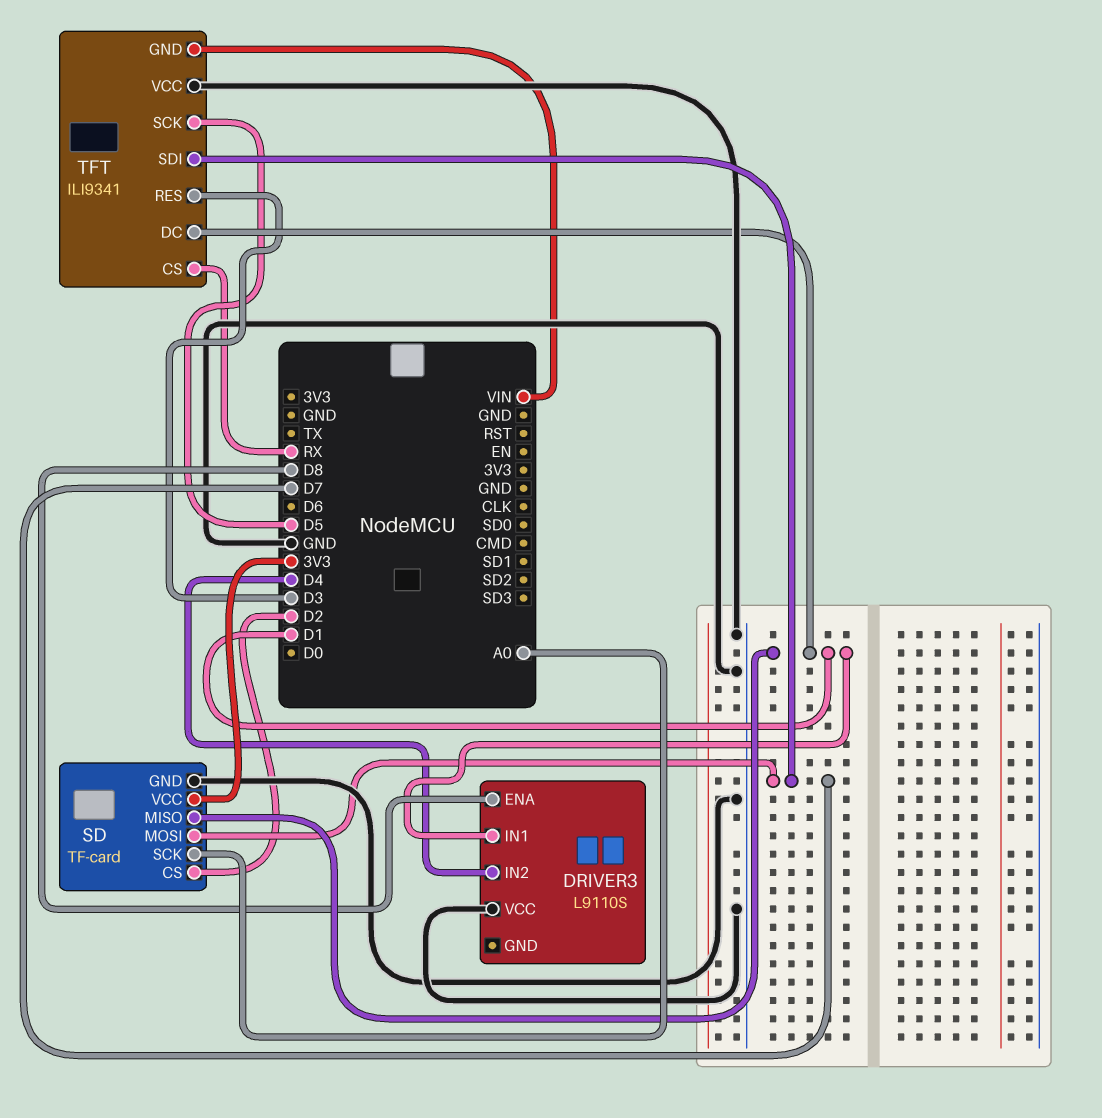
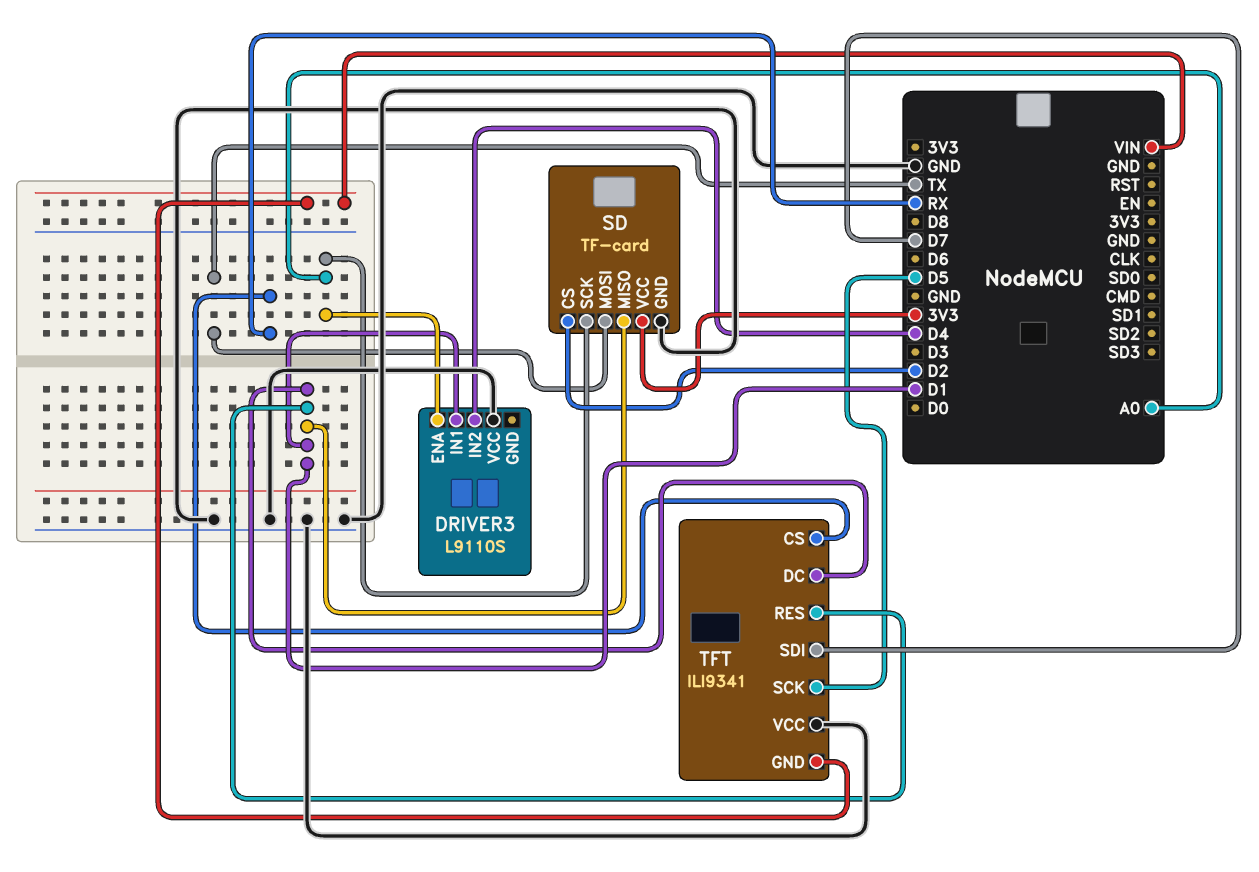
DRIVER3 pin ENA: D8 -> A0
SD pin MOSI: D7 -> TX
TFT pin RES: D3 -> D1

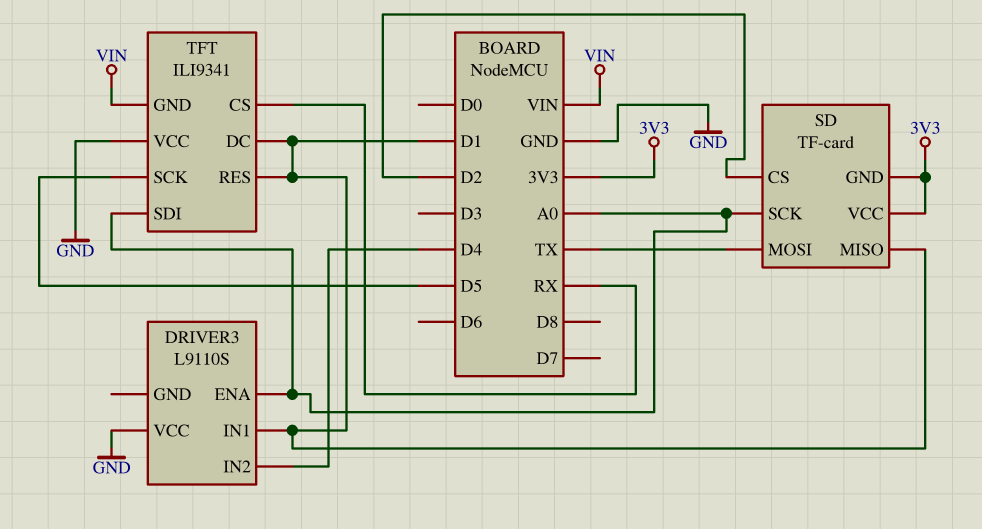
SD pin GND: GND -> 3V3
TFT pin SDI: D7 -> A0

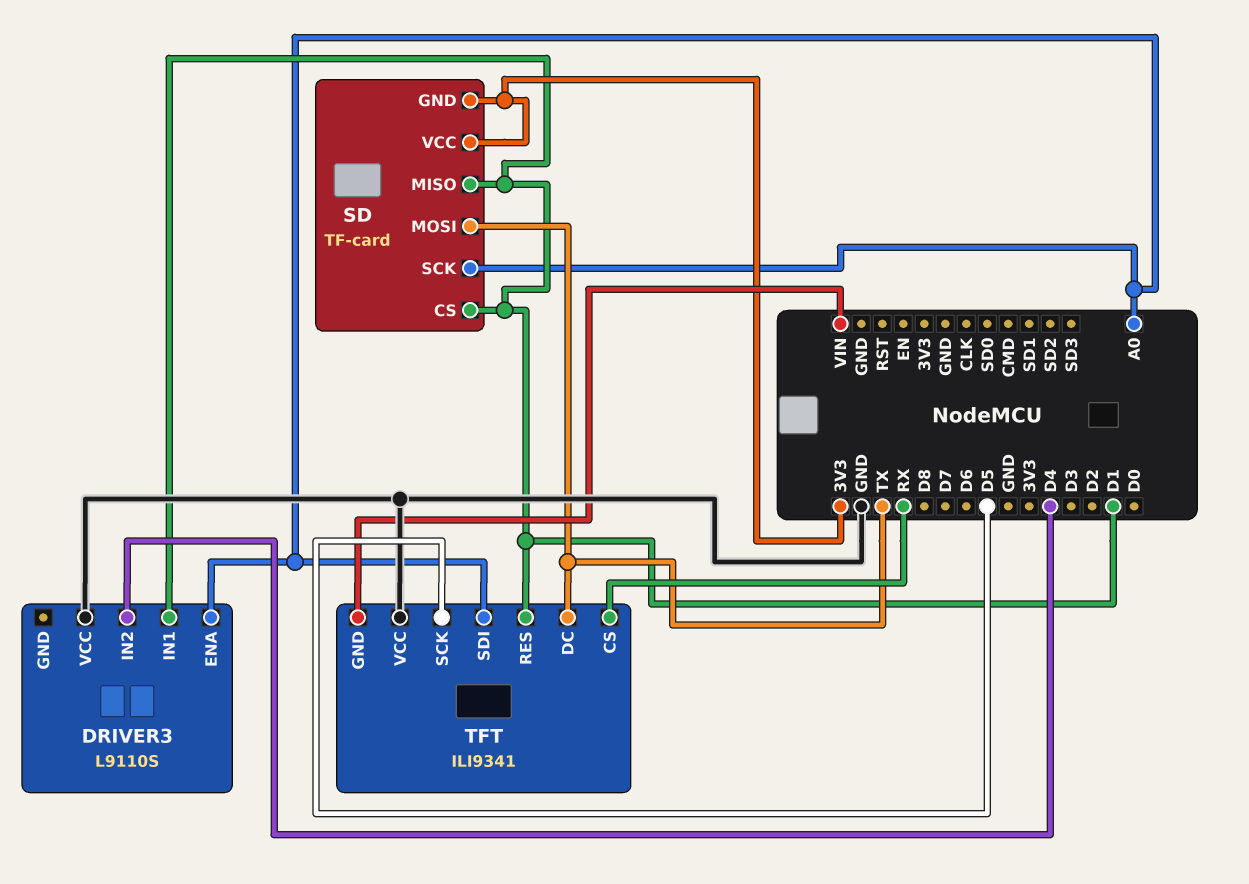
SD pin CS: D2 -> D1
TFT pin DC: D1 -> TX

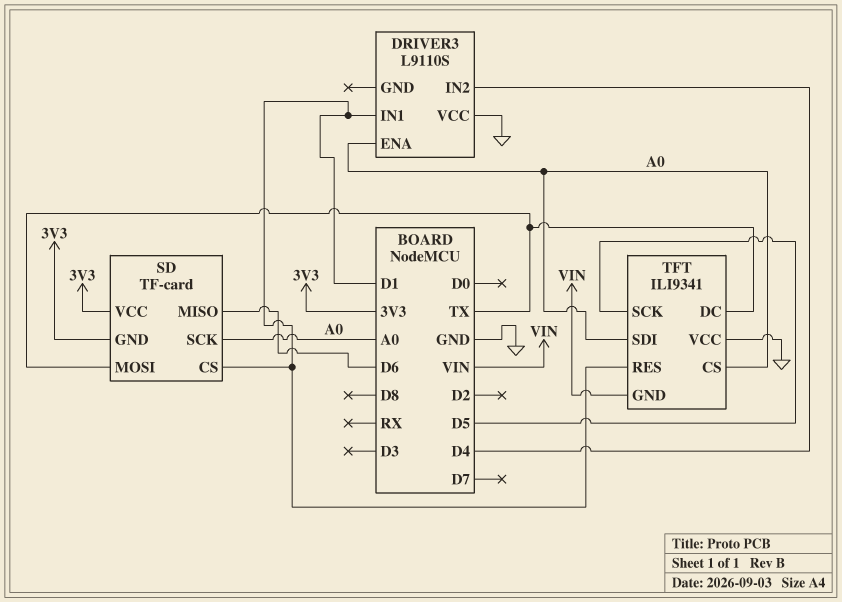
SD pin MISO: D1 -> D6
TFT pin CS: RX -> A0

